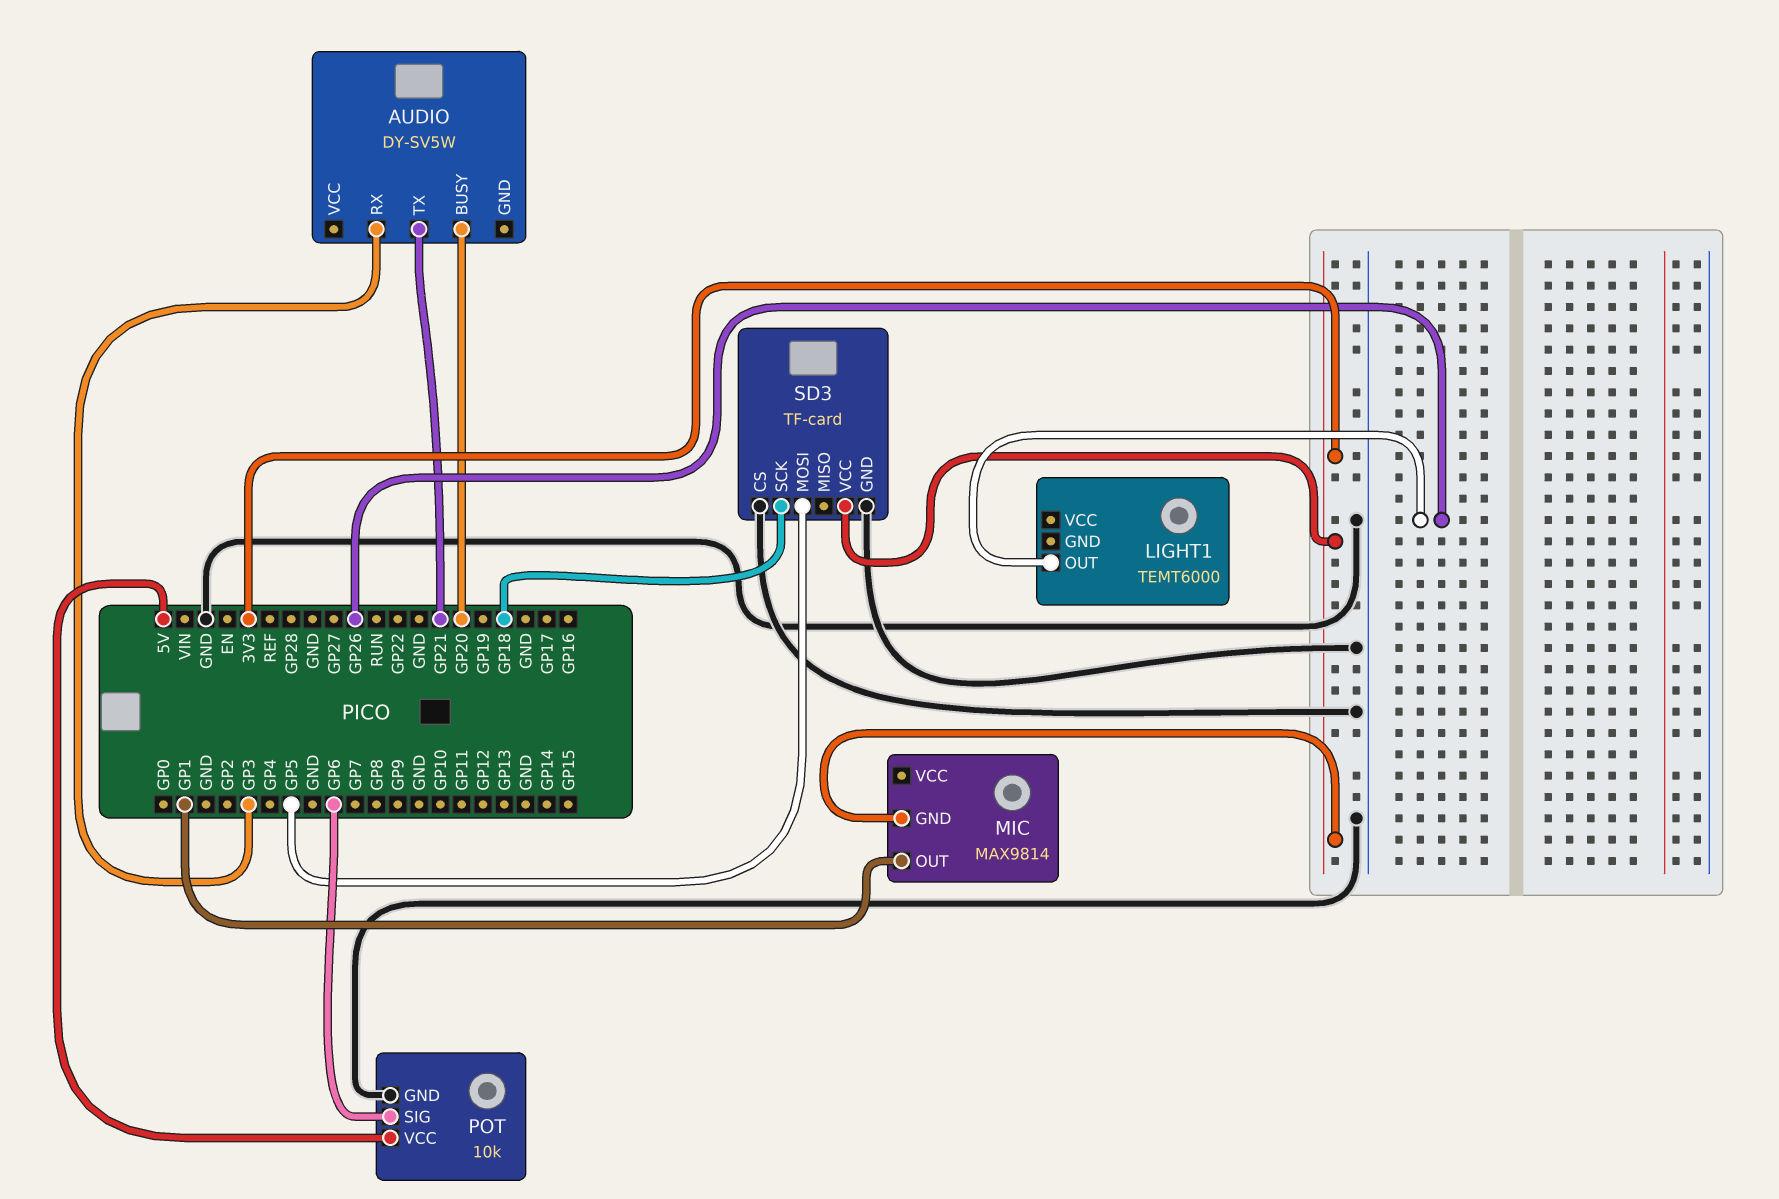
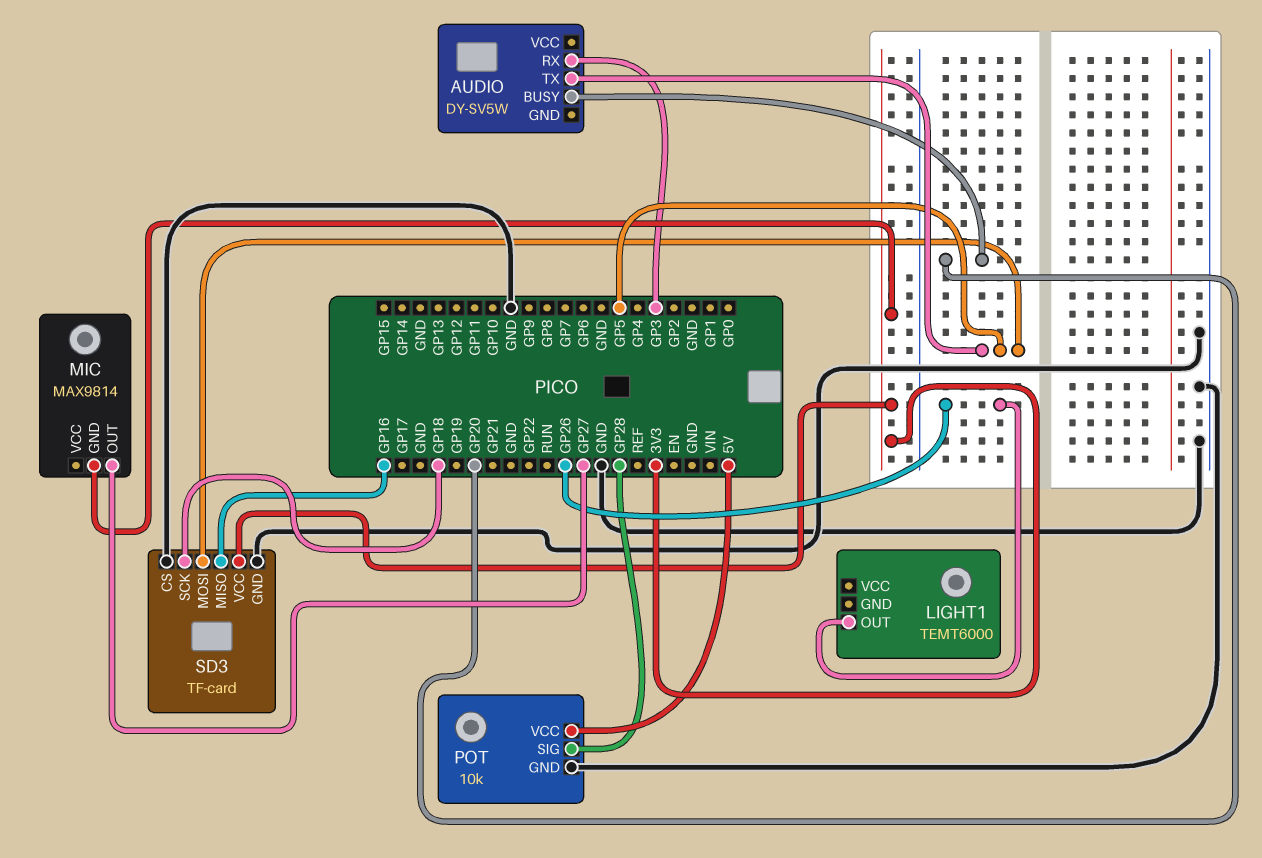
AUDIO pin TX: GP21 -> GP5
MIC pin OUT: GP1 -> GP27
POT pin SIG: GP6 -> GP28
SD3 pin MISO: none -> GP16

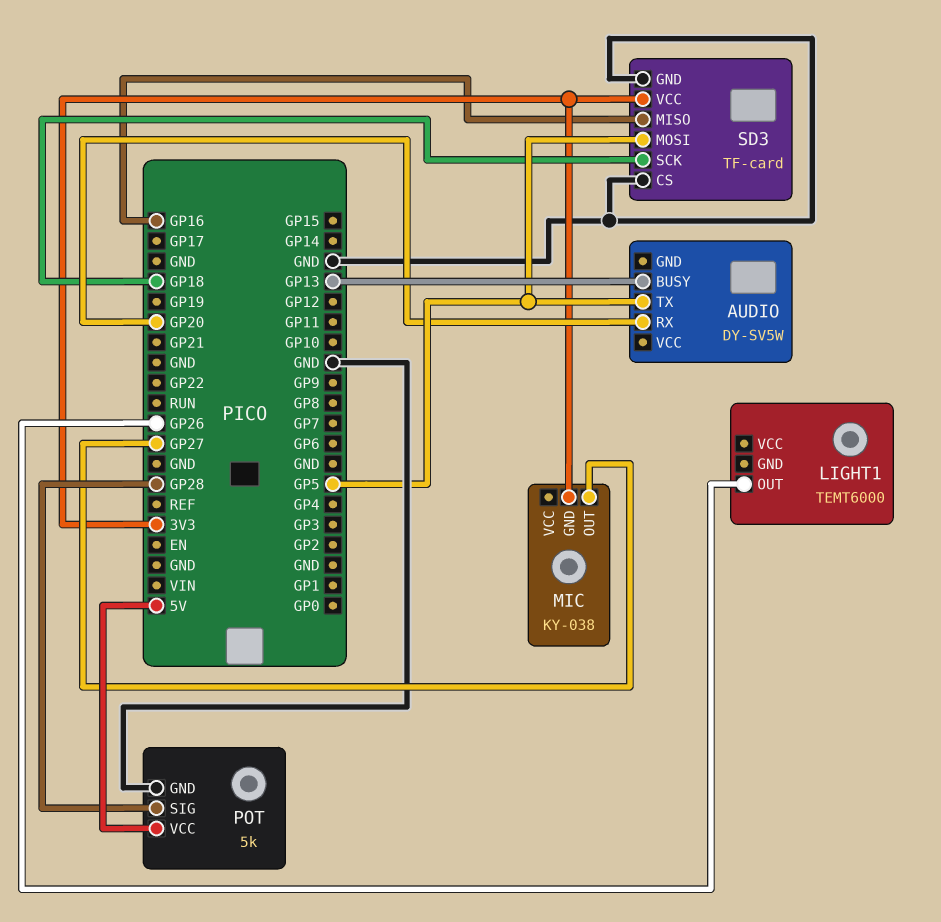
AUDIO pin BUSY: GP20 -> GP13
AUDIO pin RX: GP3 -> GP20
MIC: MAX9814 -> KY-038
POT: 10k -> 5k

